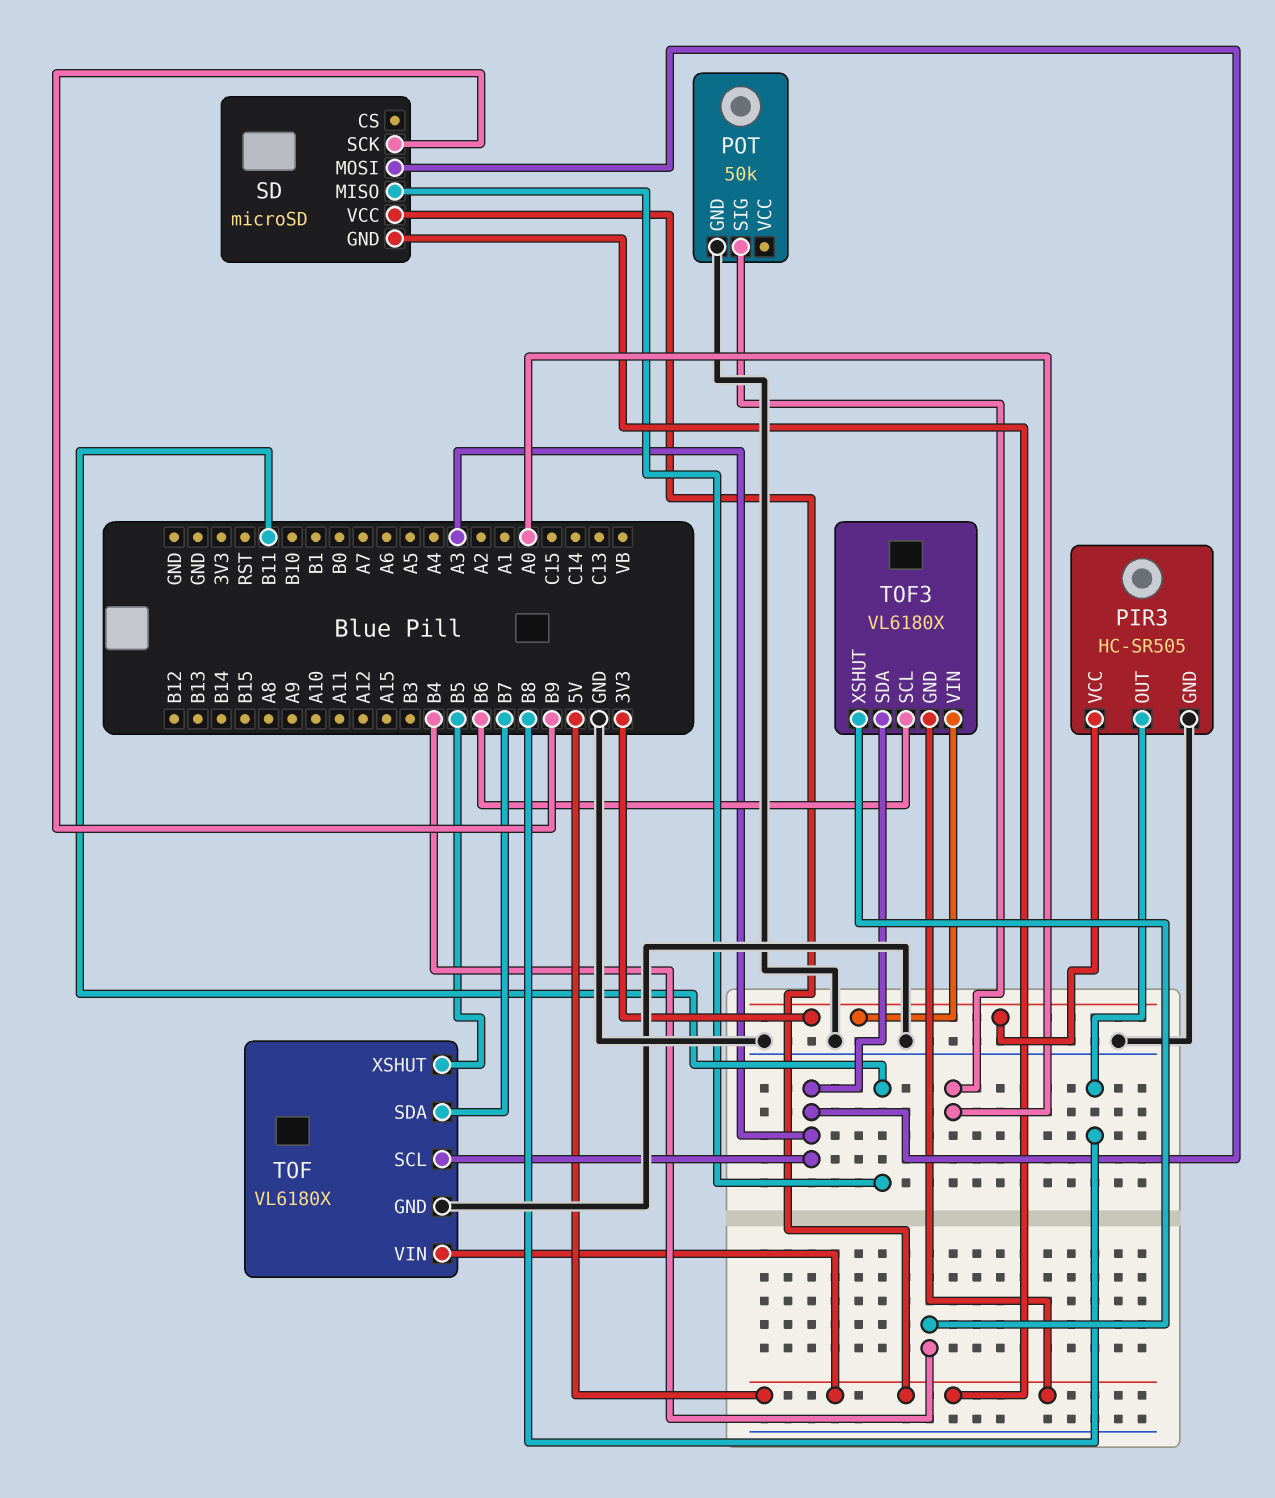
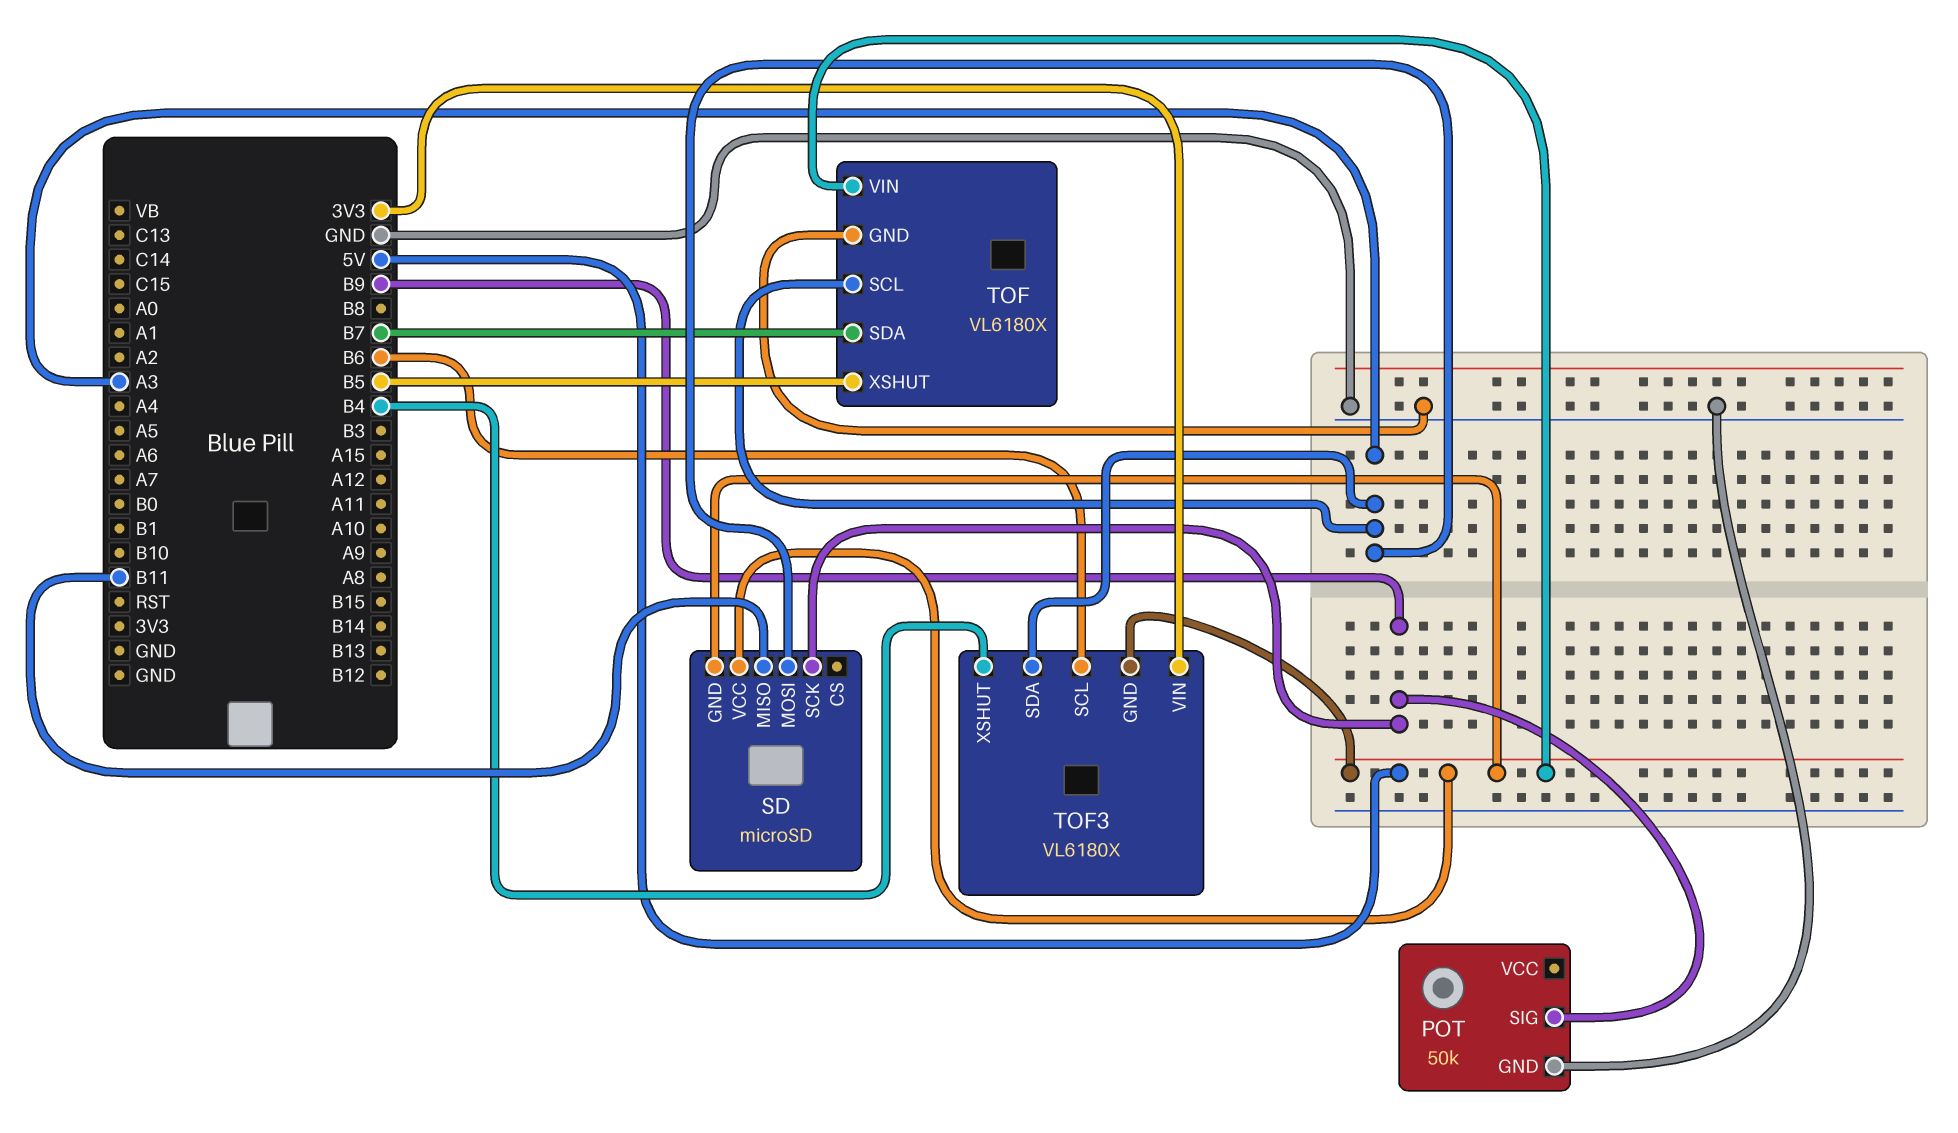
PIR3: HC-SR505 -> none
PIR3 pin GND: GND -> none
PIR3 pin OUT: B8 -> none
PIR3 pin VCC: 3V3 -> none
POT pin SIG: A0 -> B9

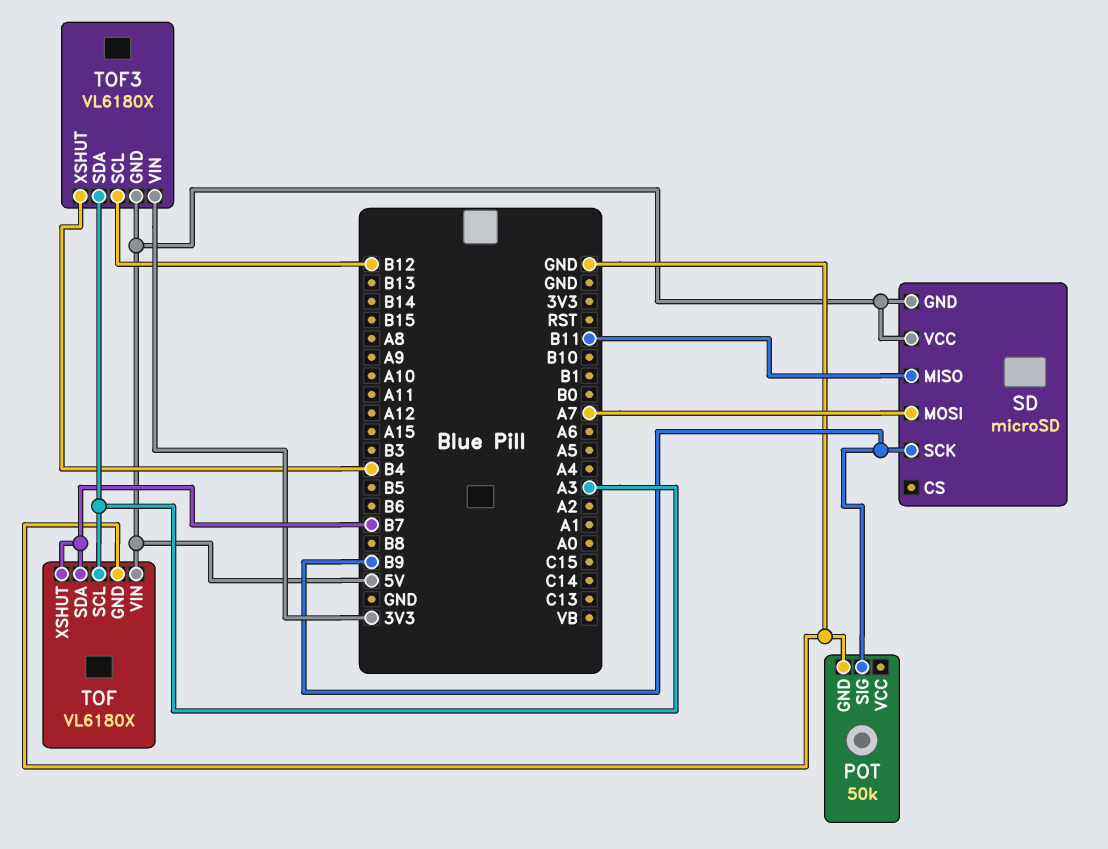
SD pin MOSI: A3 -> A7
TOF pin XSHUT: B5 -> B7
TOF3 pin SCL: B6 -> B12

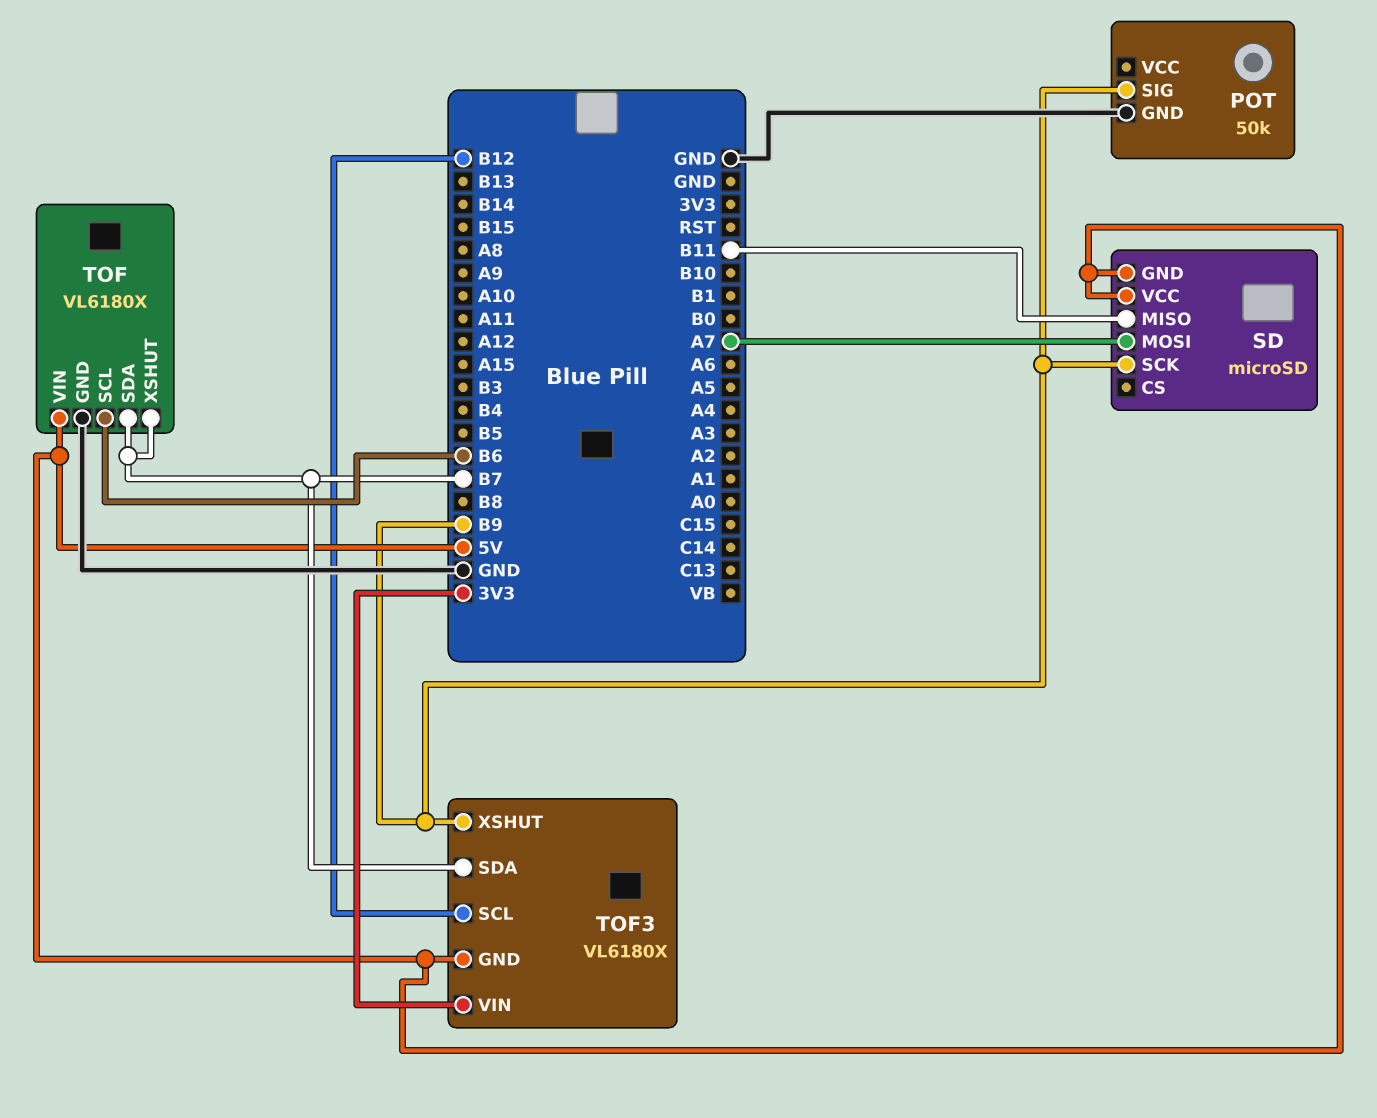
TOF pin SCL: A3 -> B6
TOF3 pin SDA: A3 -> B7
TOF3 pin XSHUT: B4 -> B9

